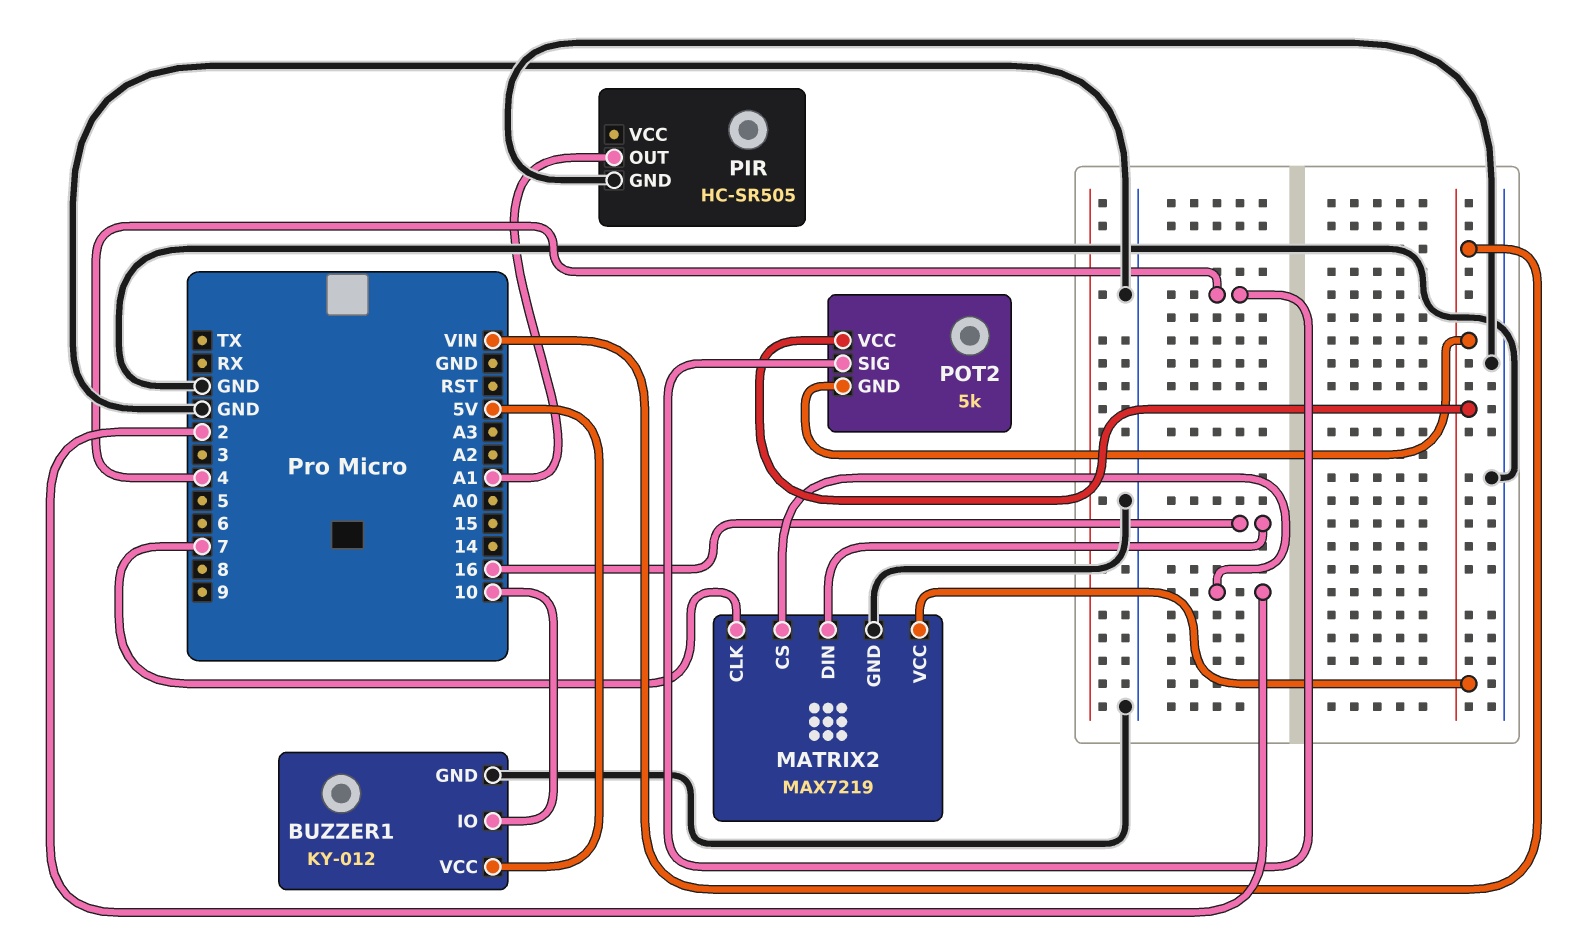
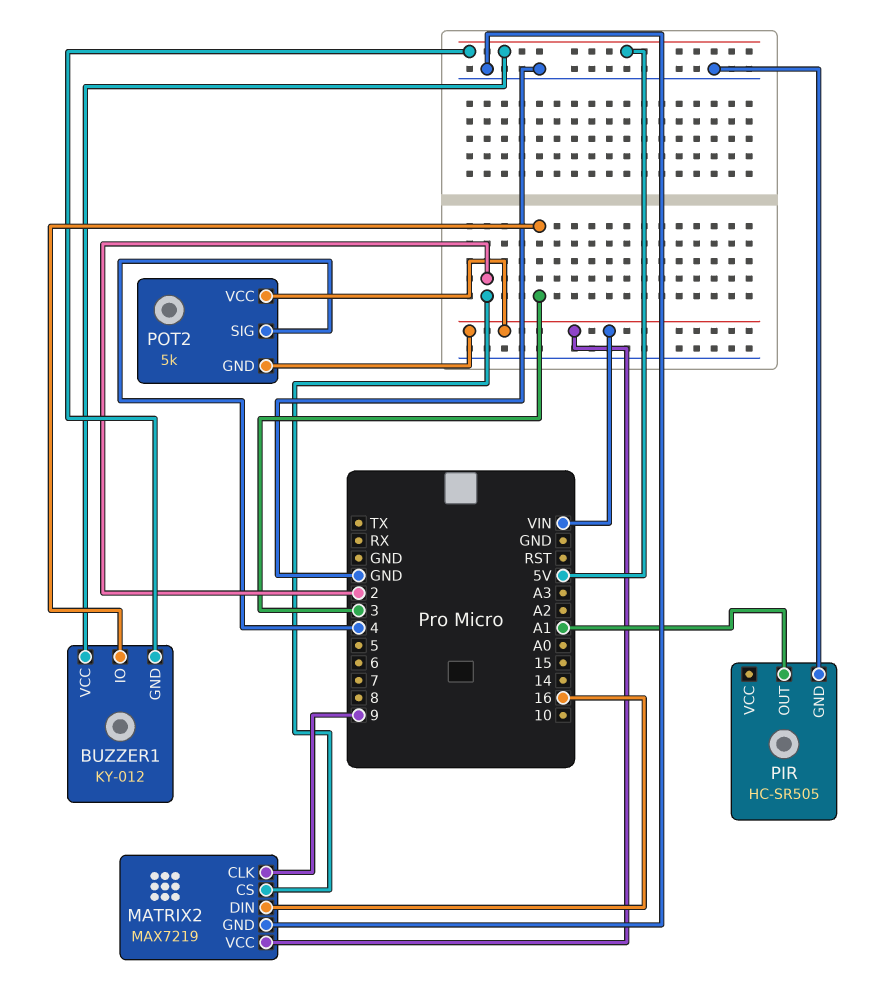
BUZZER1 pin GND: GND -> 5V
BUZZER1 pin IO: 10 -> 3
MATRIX2 pin CLK: 7 -> 9

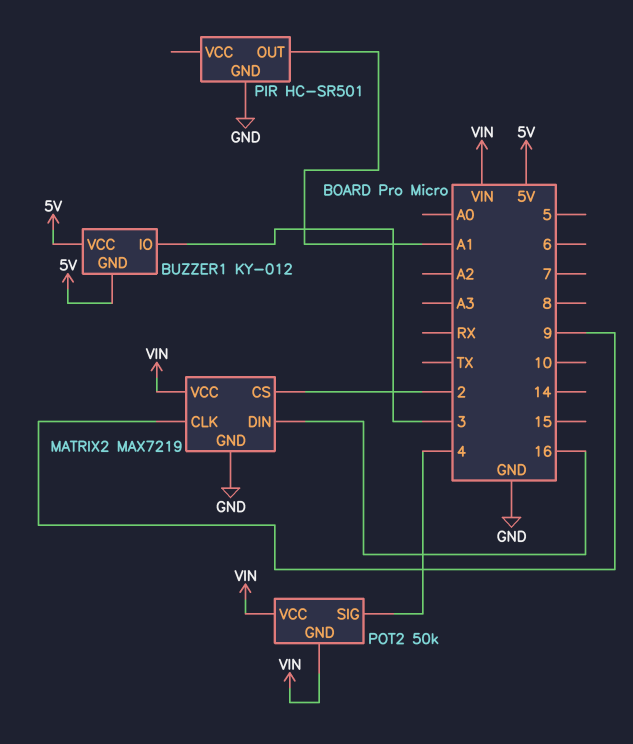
PIR: HC-SR505 -> HC-SR501
POT2: 5k -> 50k

